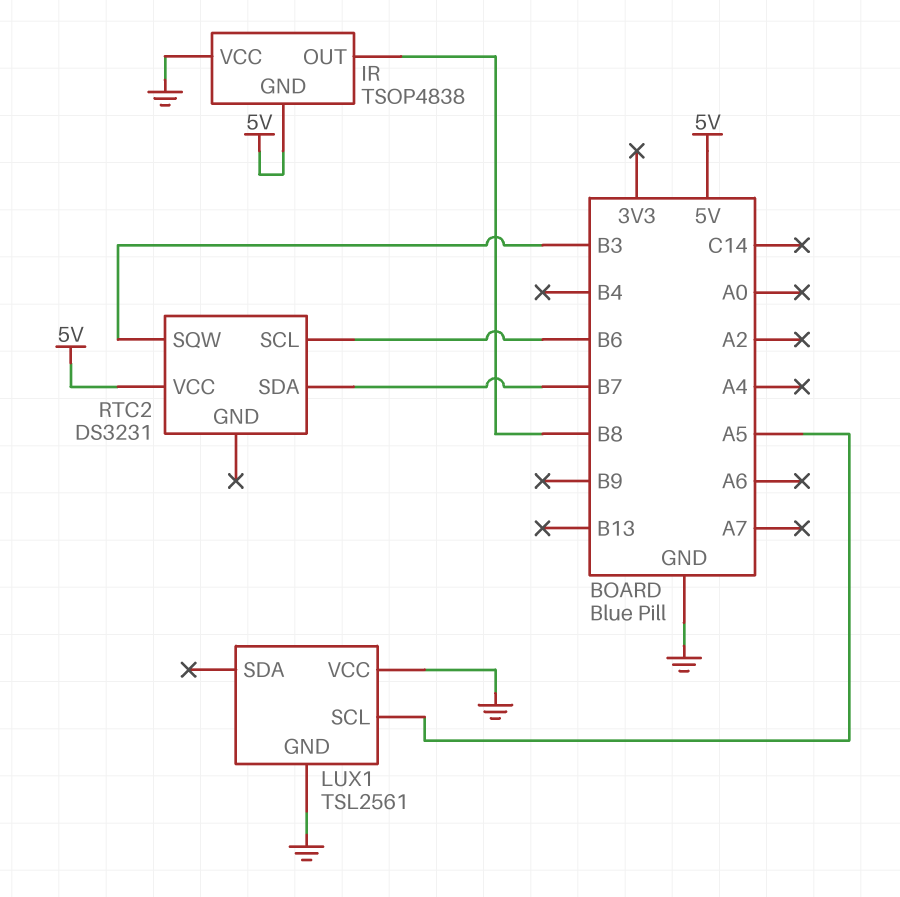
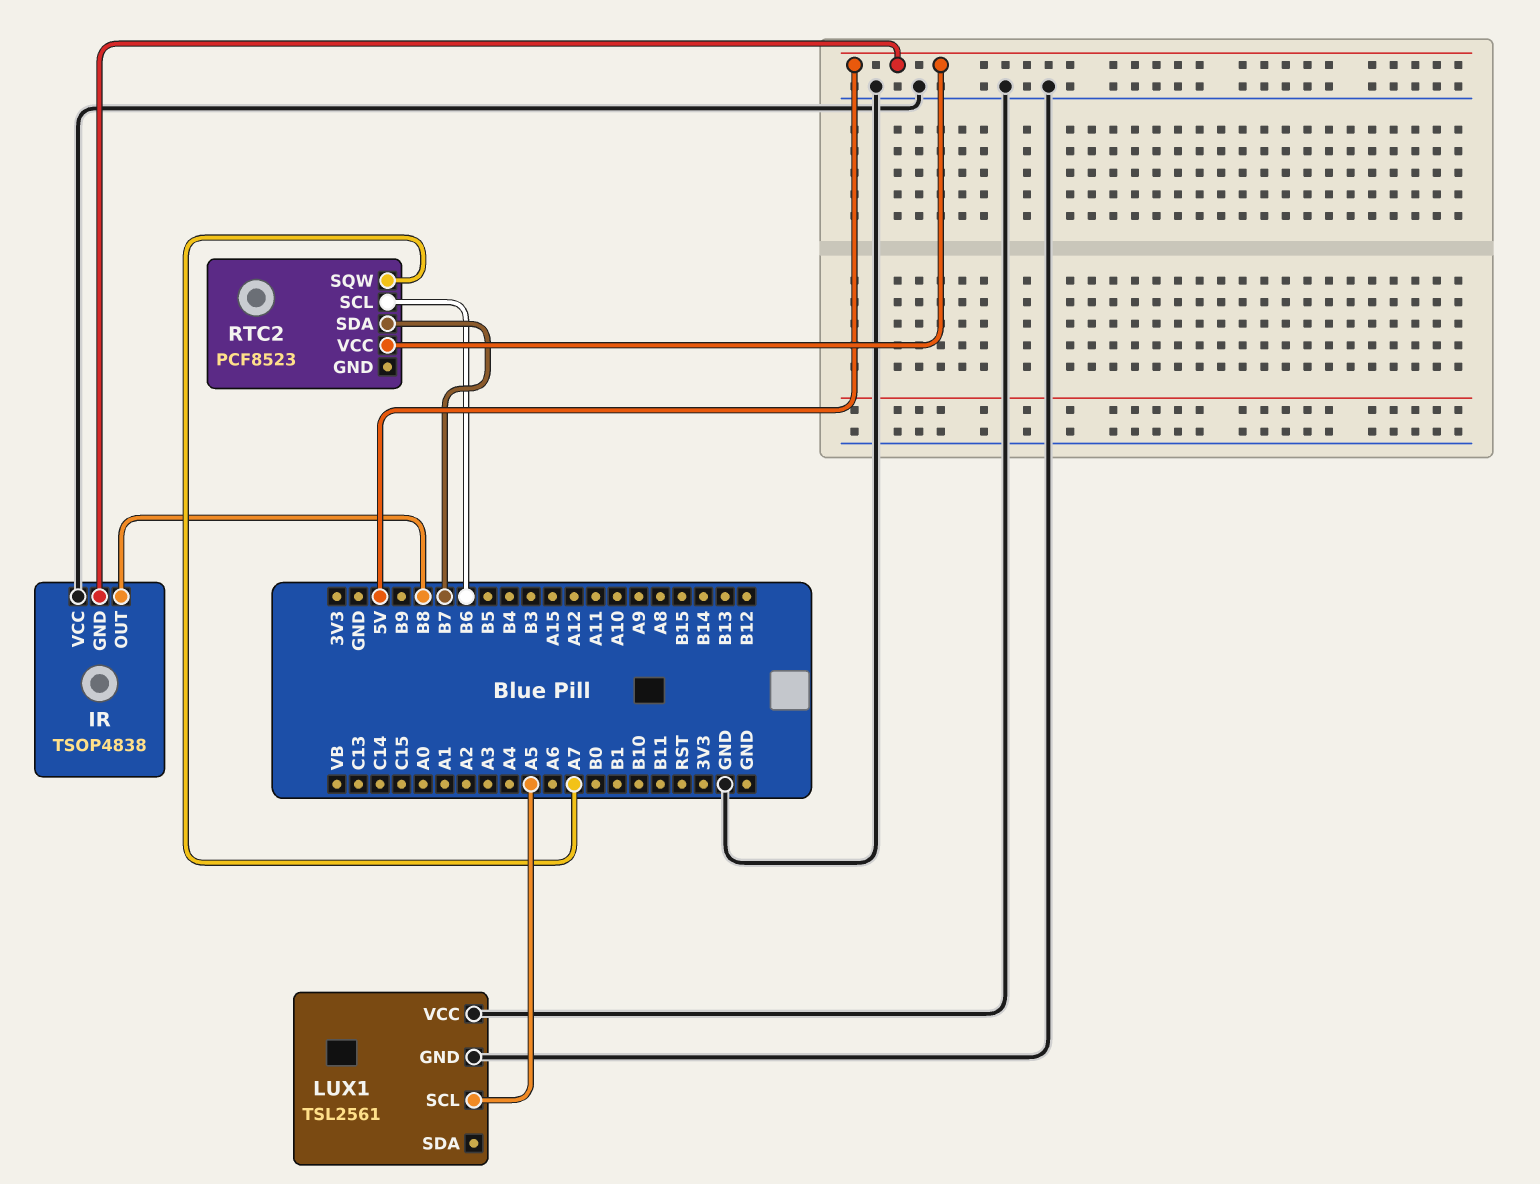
RTC2: DS3231 -> PCF8523
RTC2 pin SQW: B3 -> A7

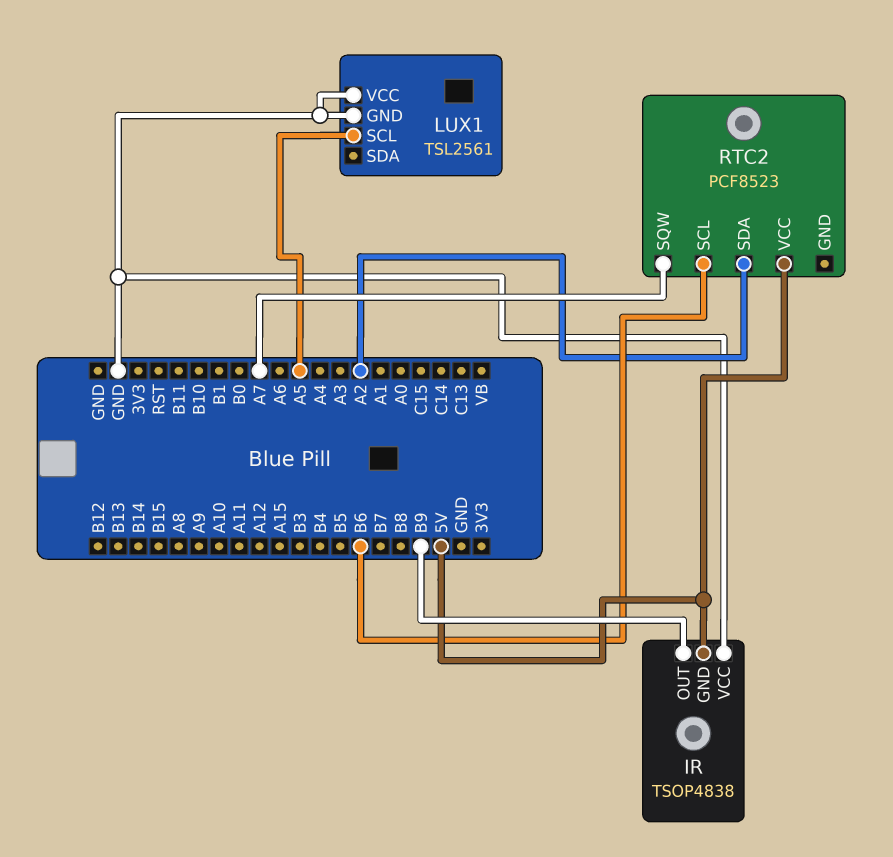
IR pin OUT: B8 -> B9
RTC2 pin SDA: B7 -> A2

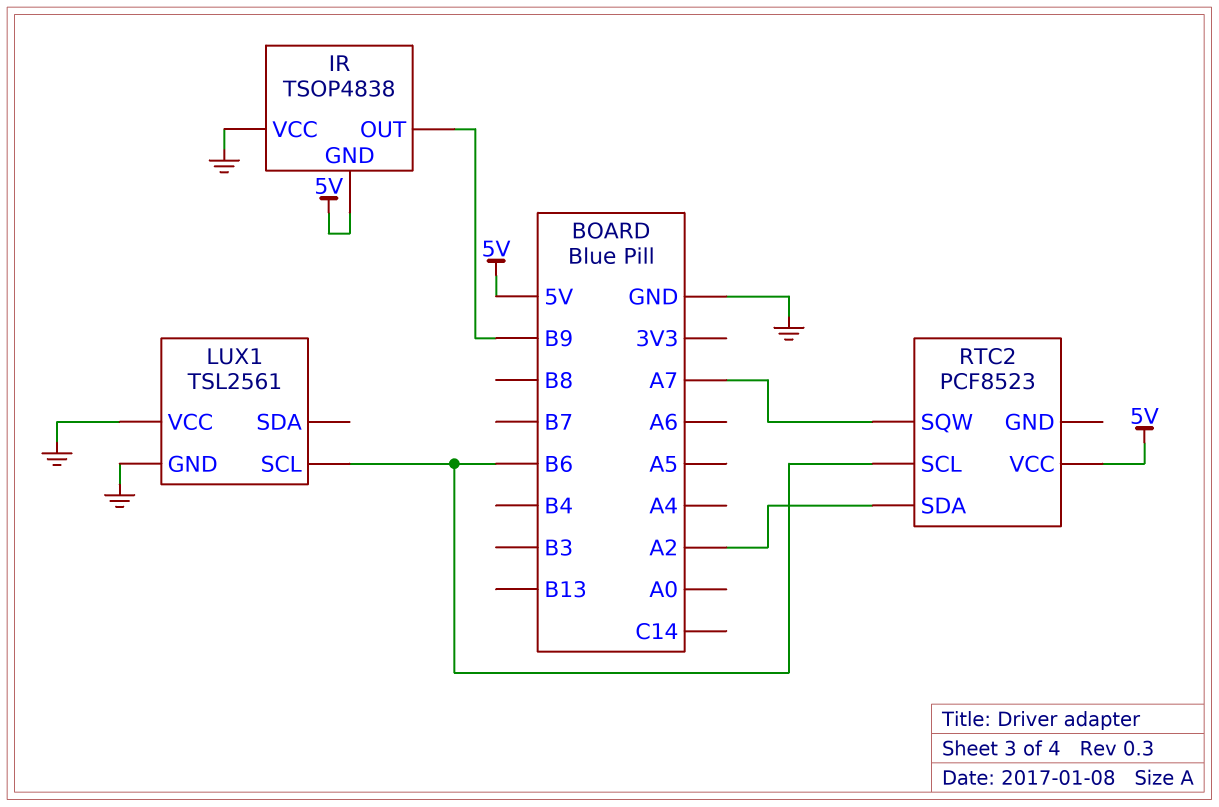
LUX1 pin SCL: A5 -> B6

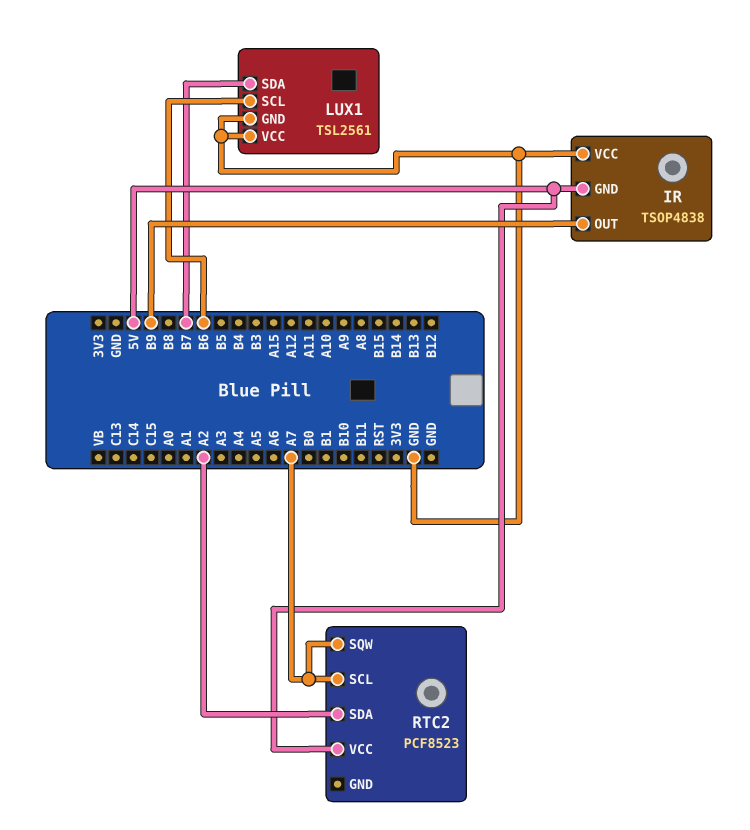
LUX1 pin SDA: none -> B7
RTC2 pin SCL: B6 -> A7

